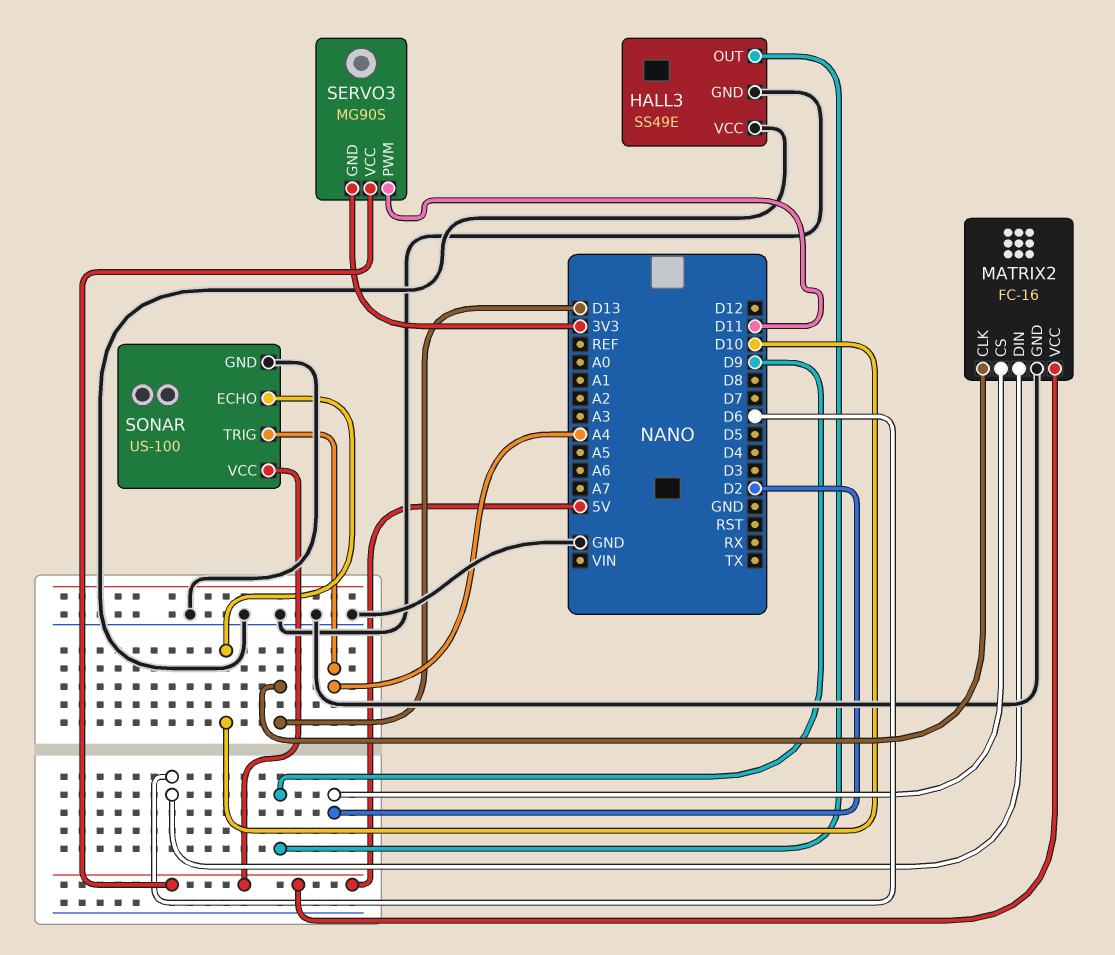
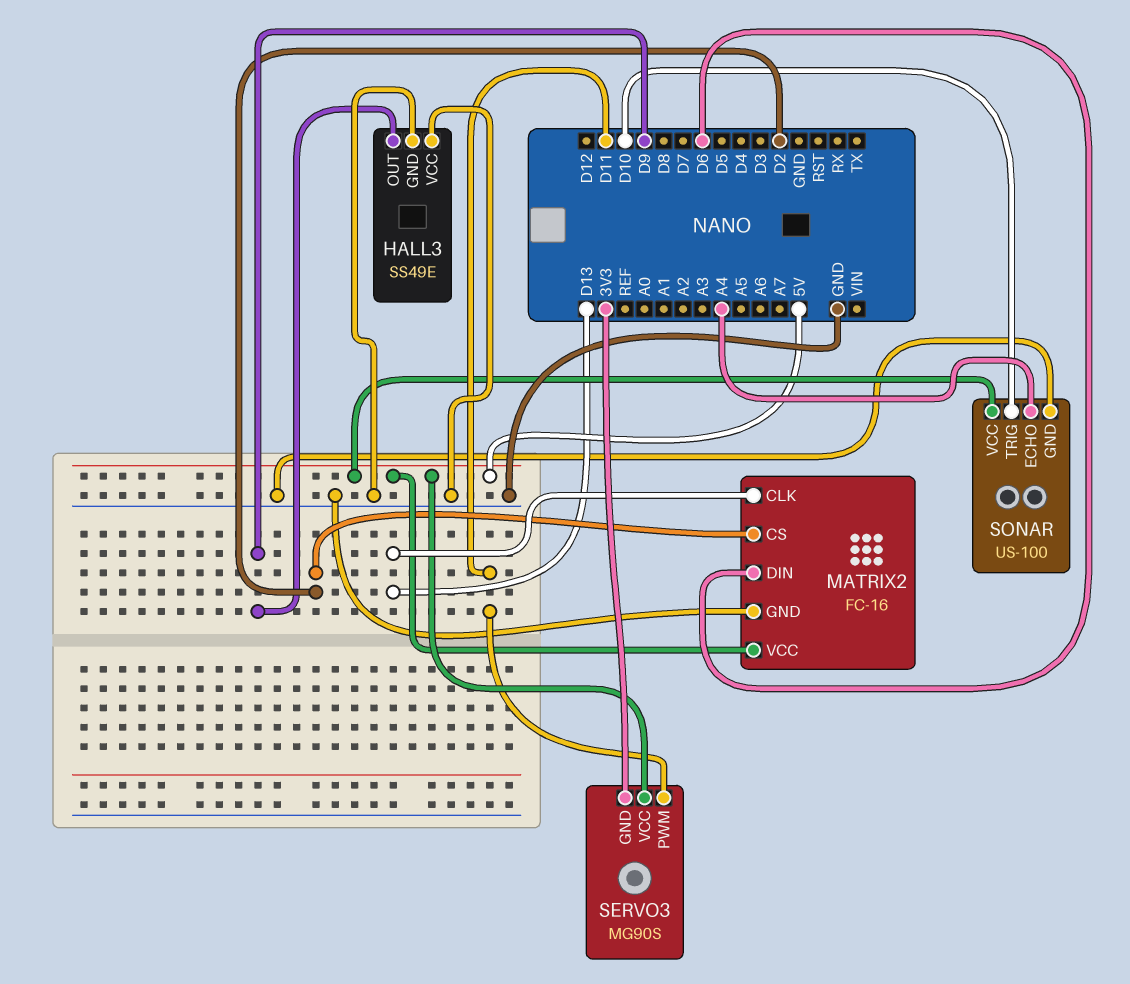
SONAR pin ECHO: D10 -> A4
SONAR pin TRIG: A4 -> D10

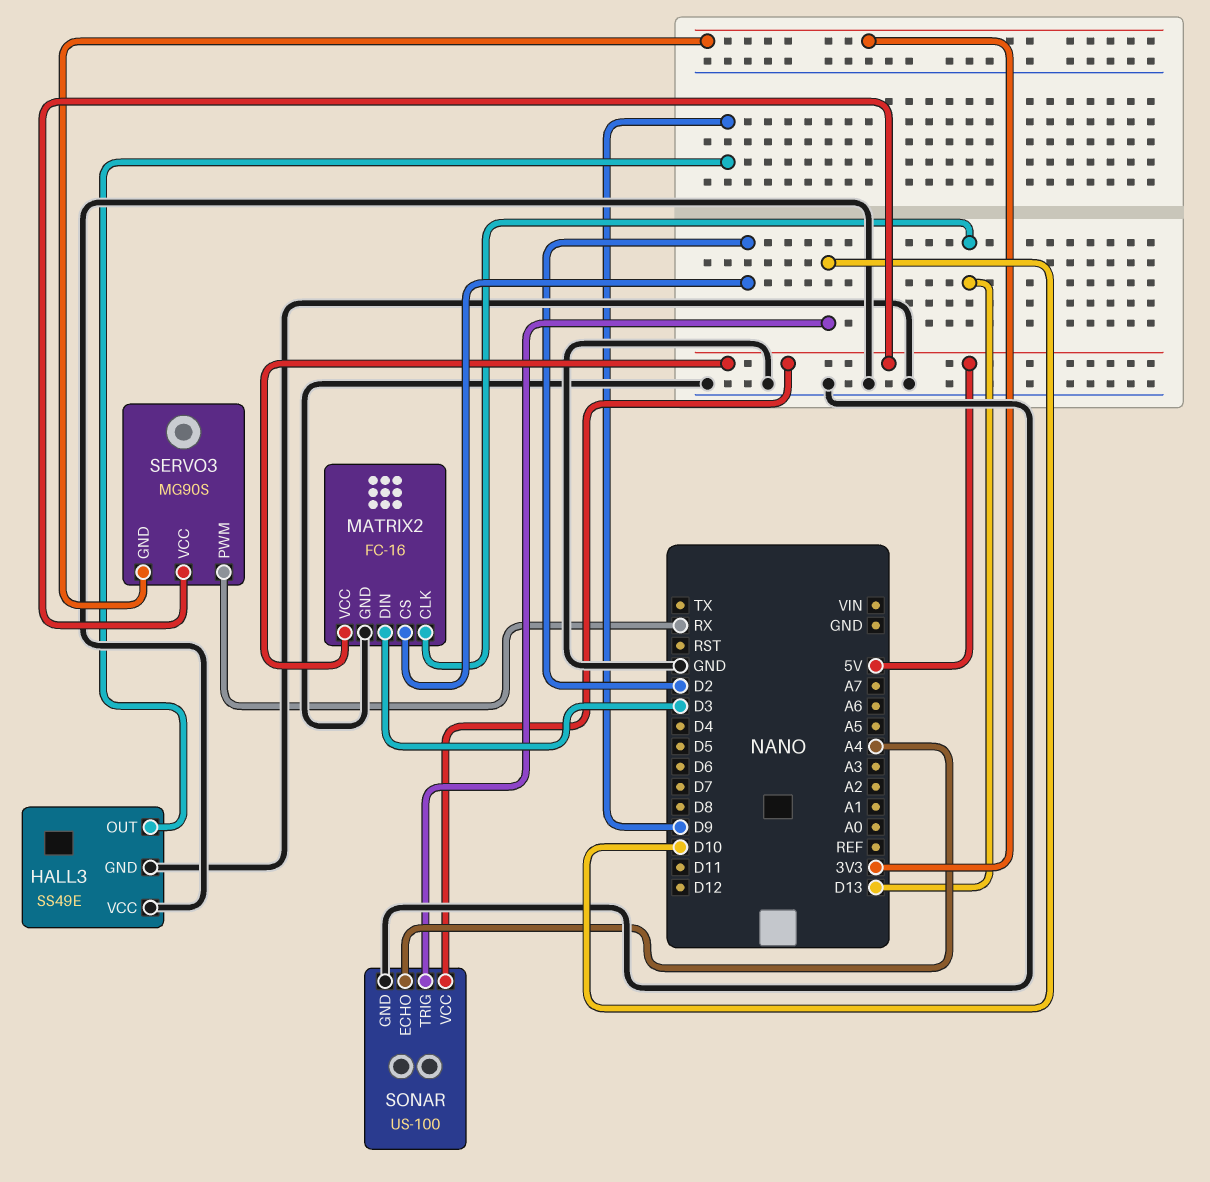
MATRIX2 pin DIN: D6 -> D3
SERVO3 pin PWM: D11 -> RX

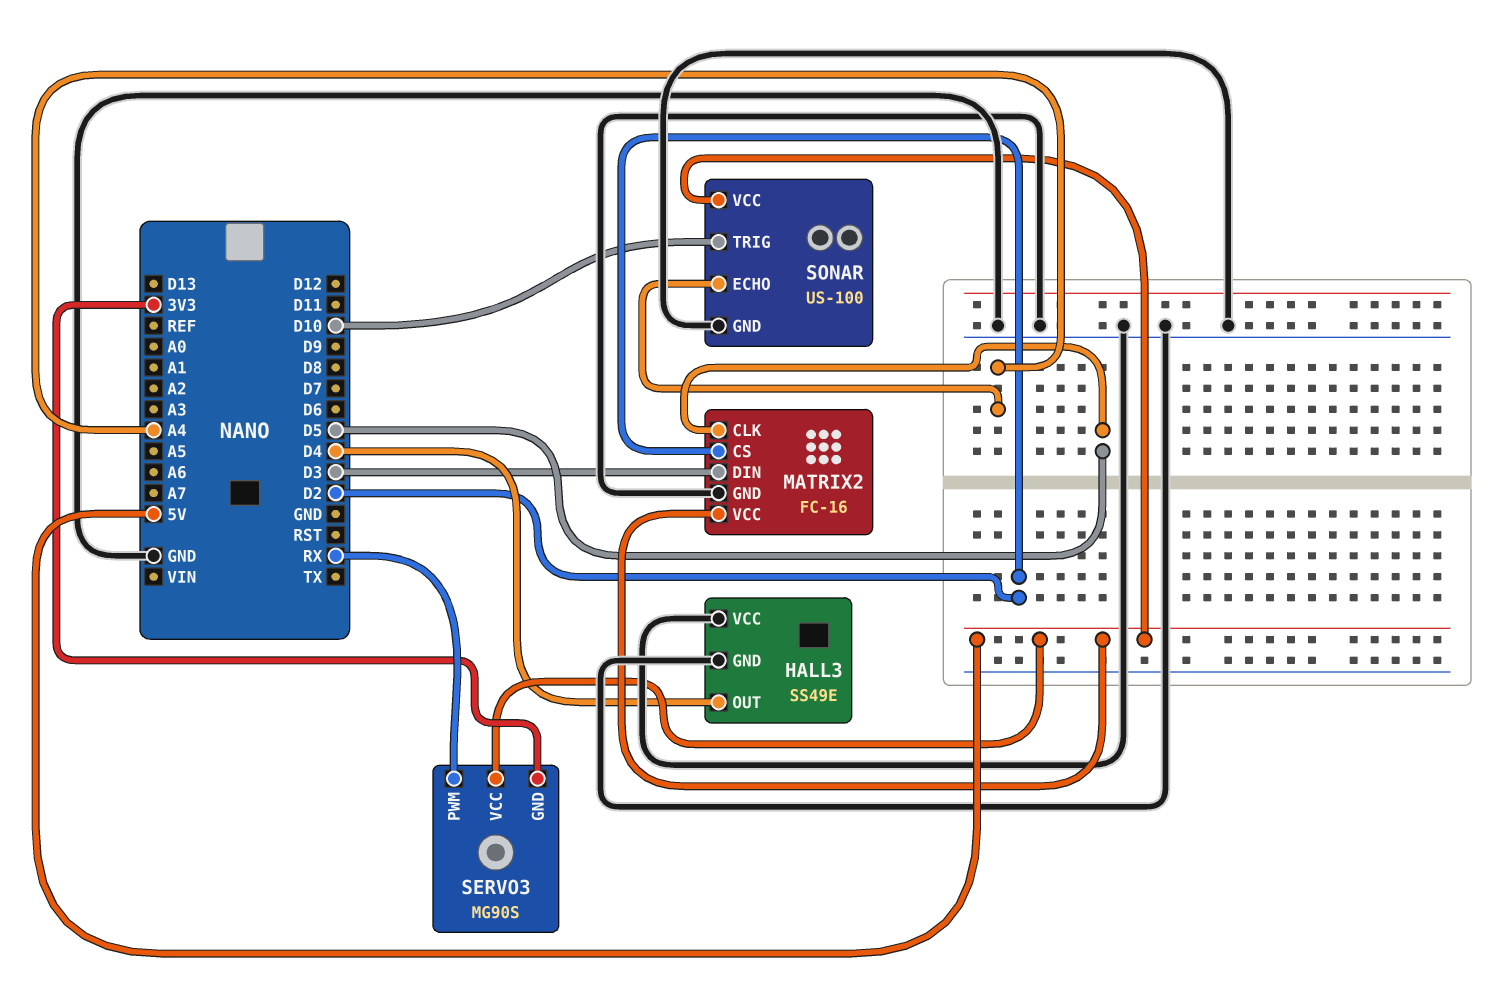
HALL3 pin OUT: D9 -> D4
MATRIX2 pin CLK: D13 -> D5

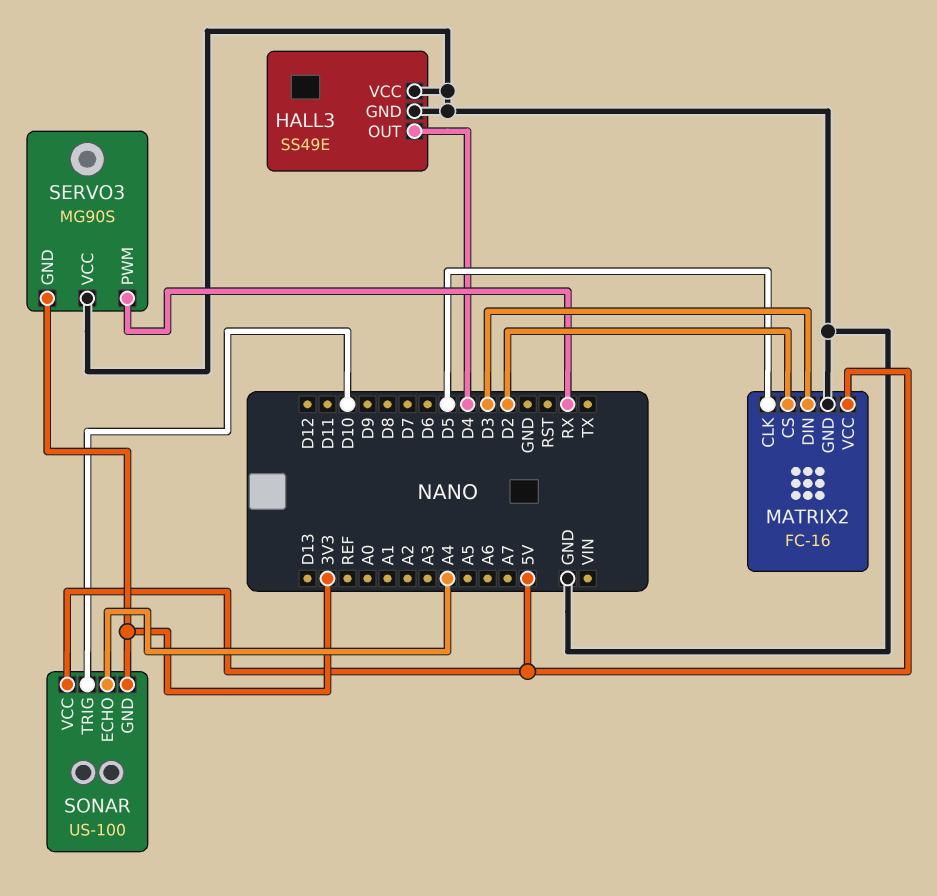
SERVO3 pin VCC: 5V -> GND
SONAR pin GND: GND -> 3V3

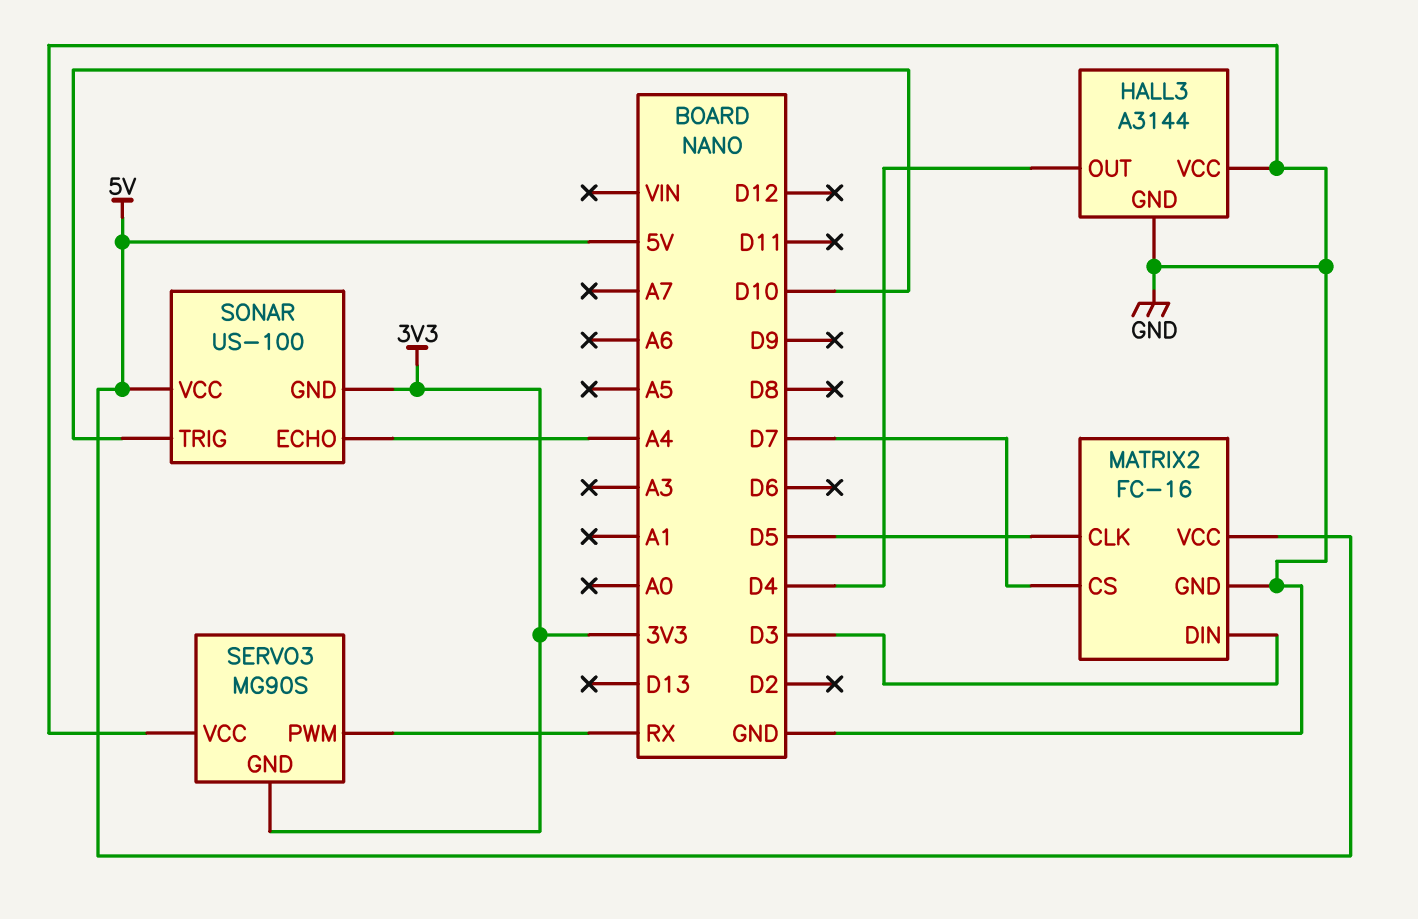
HALL3: SS49E -> A3144
MATRIX2 pin CS: D2 -> D7

